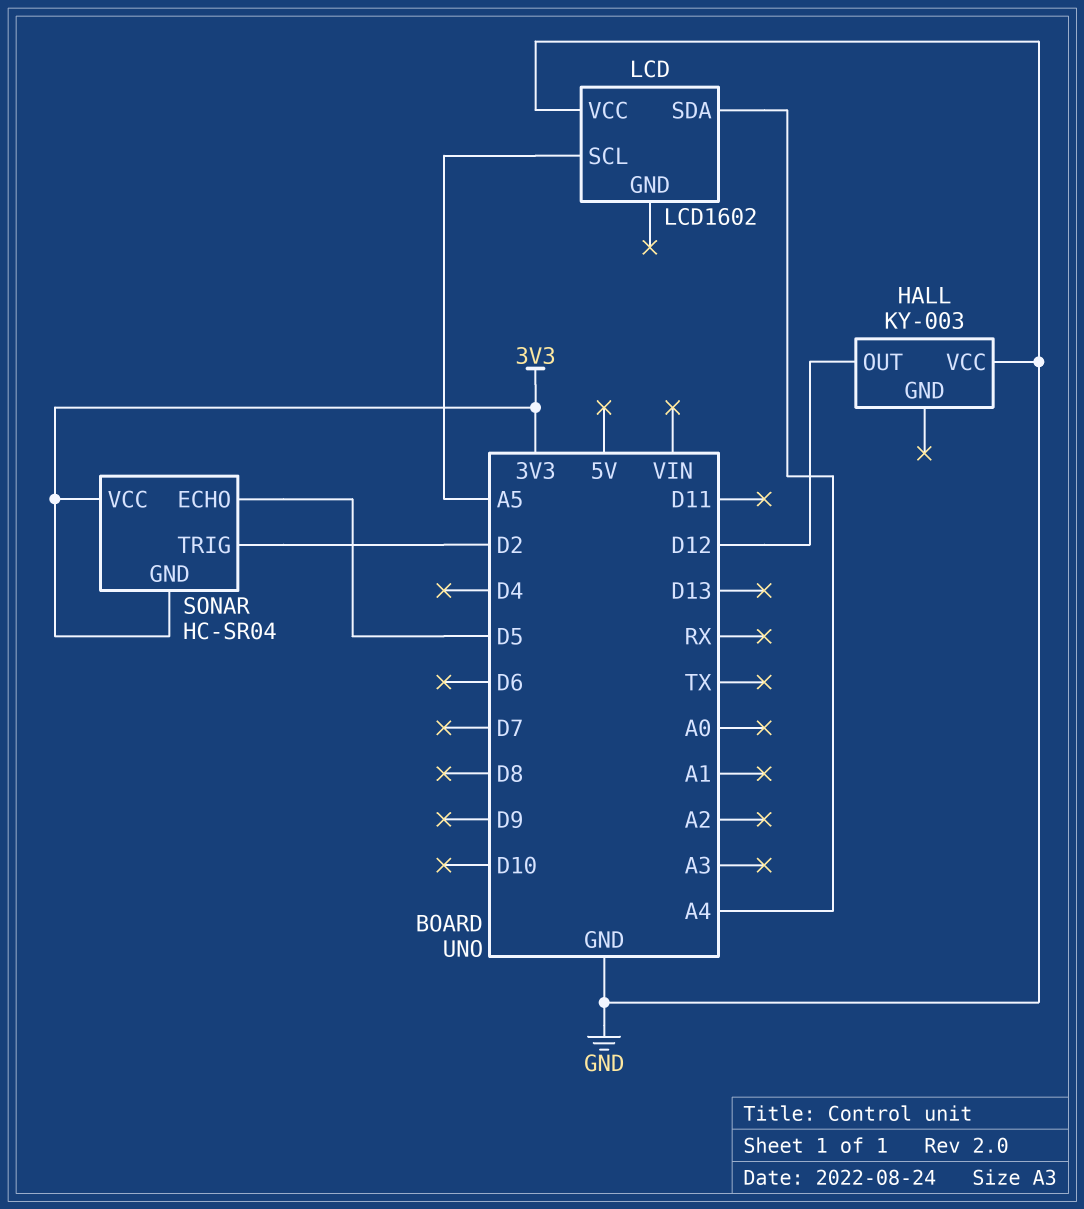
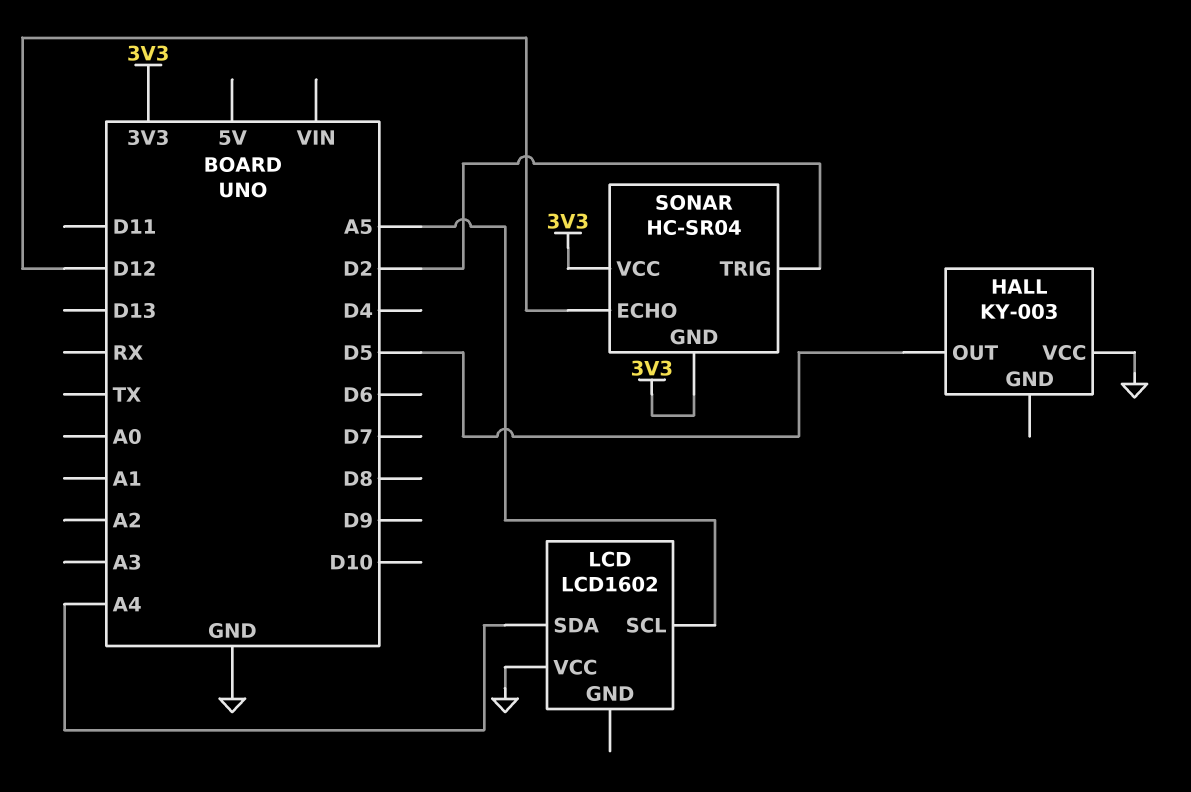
HALL pin OUT: D12 -> D5
SONAR pin ECHO: D5 -> D12

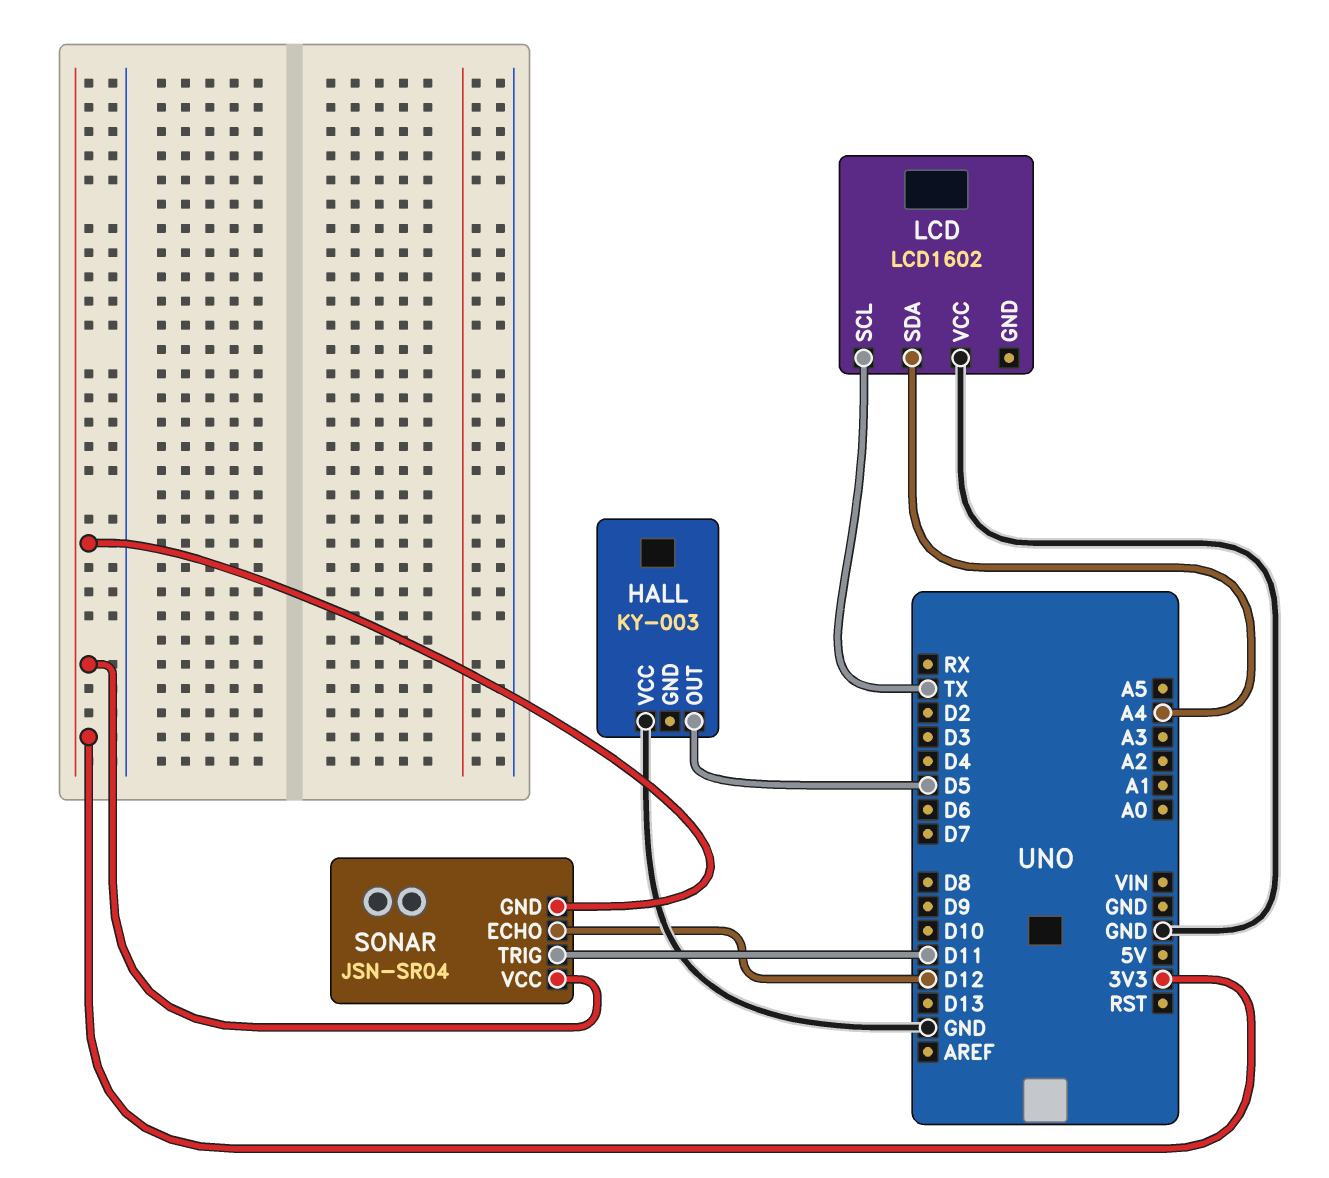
LCD pin SCL: A5 -> TX
SONAR: HC-SR04 -> JSN-SR04
SONAR pin TRIG: D2 -> D11

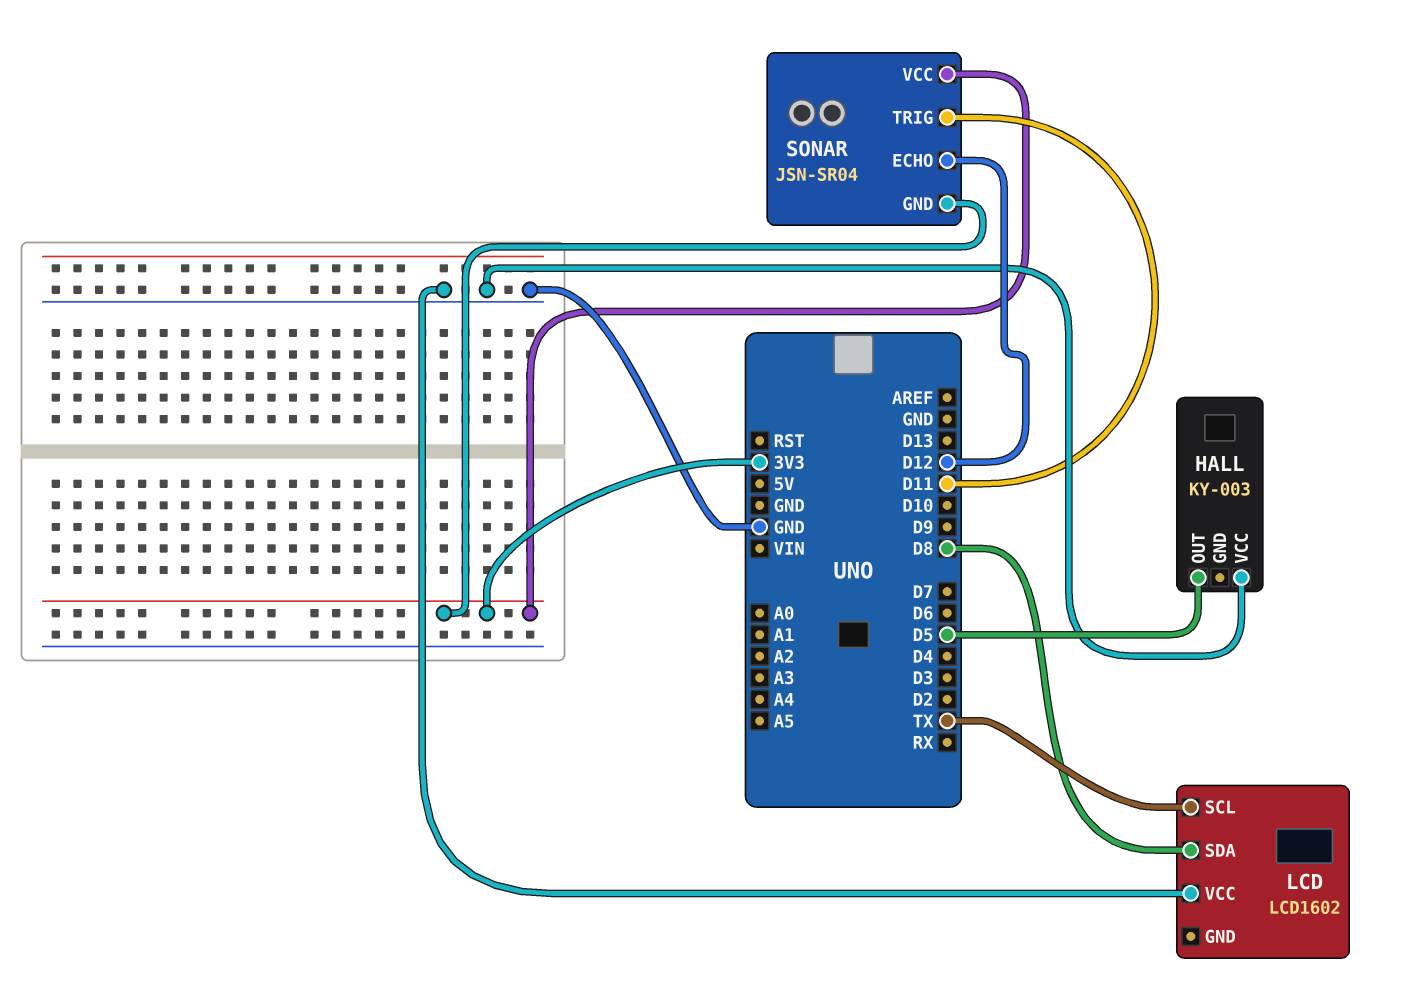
LCD pin SDA: A4 -> D8

